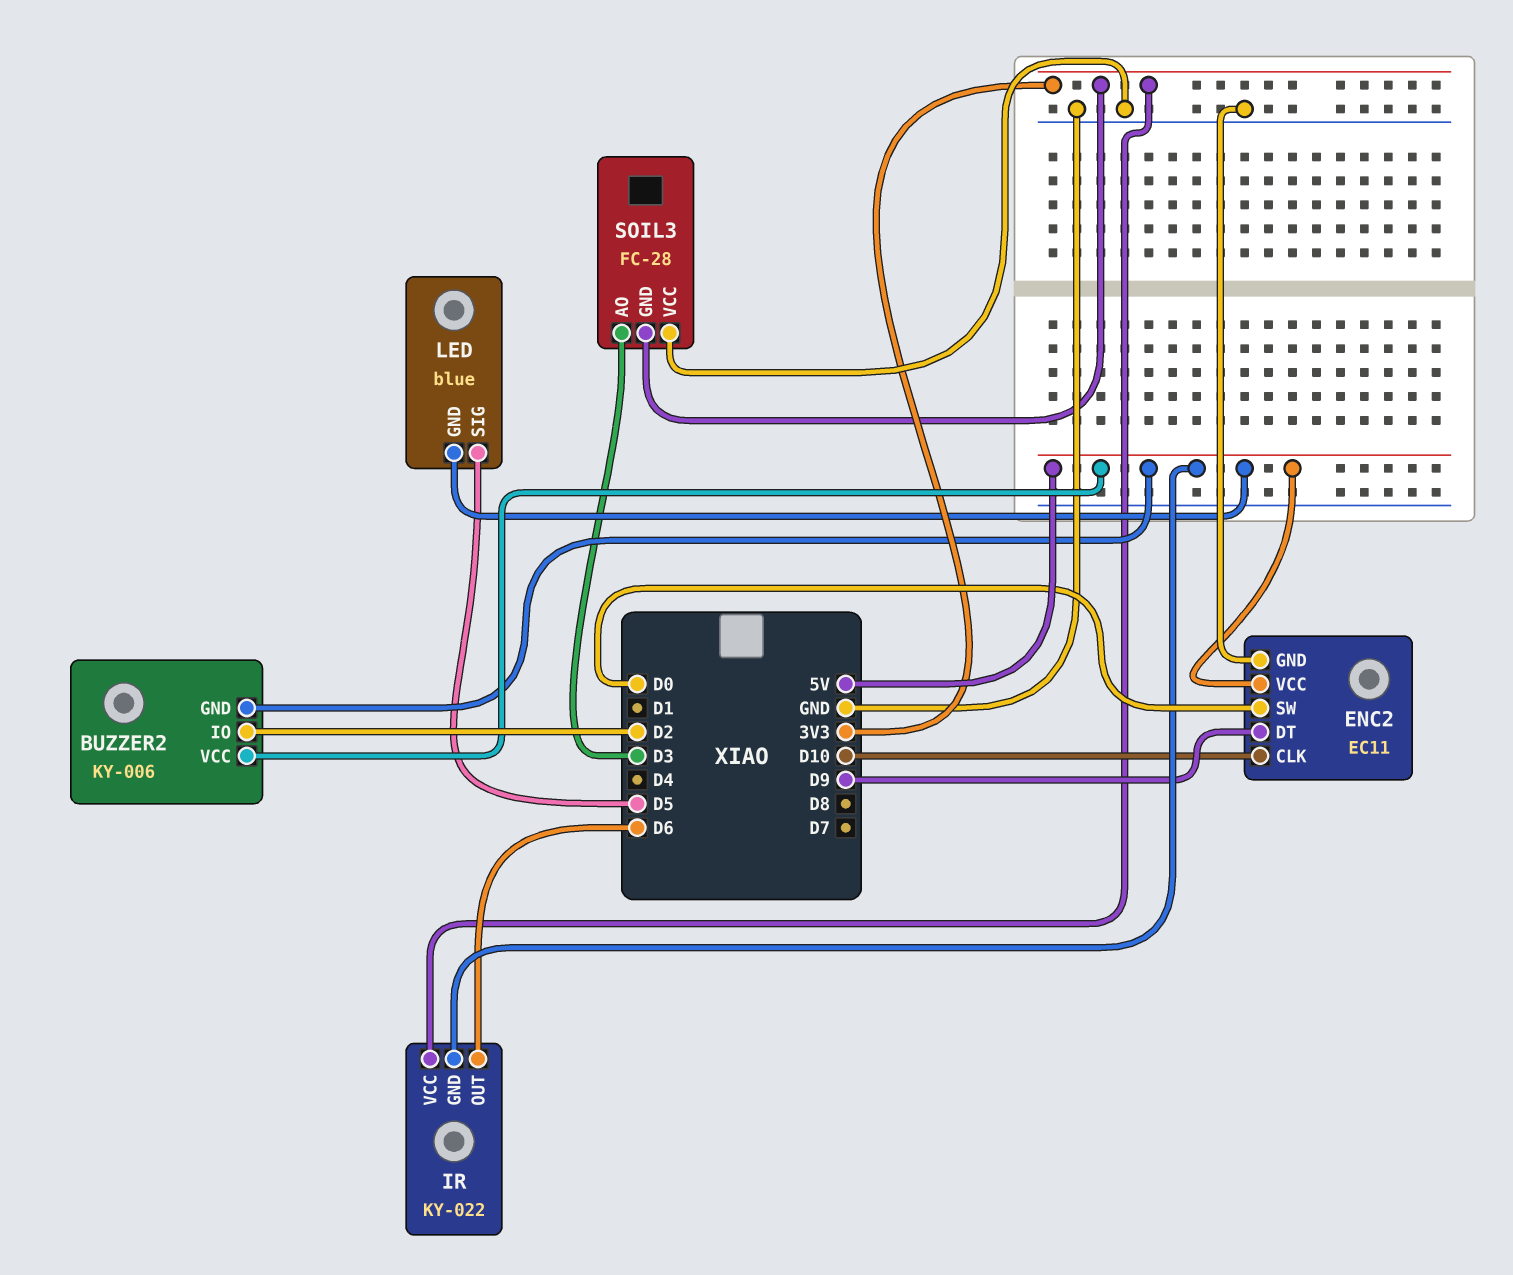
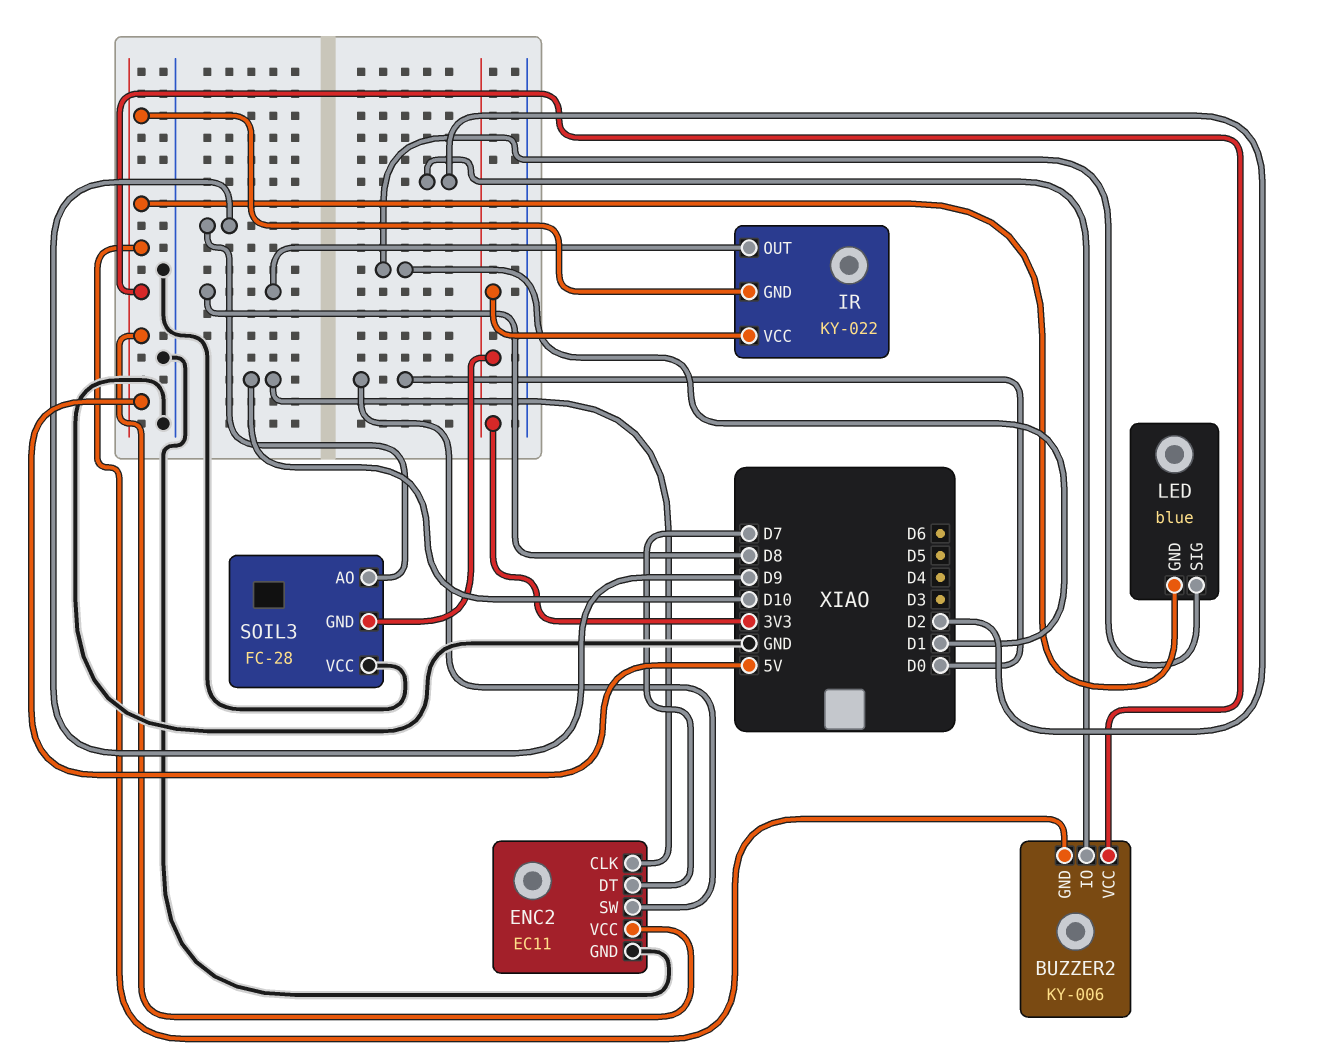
ENC2 pin DT: D9 -> D7
IR pin OUT: D6 -> D8
LED pin SIG: D5 -> D1
SOIL3 pin AO: D3 -> D9

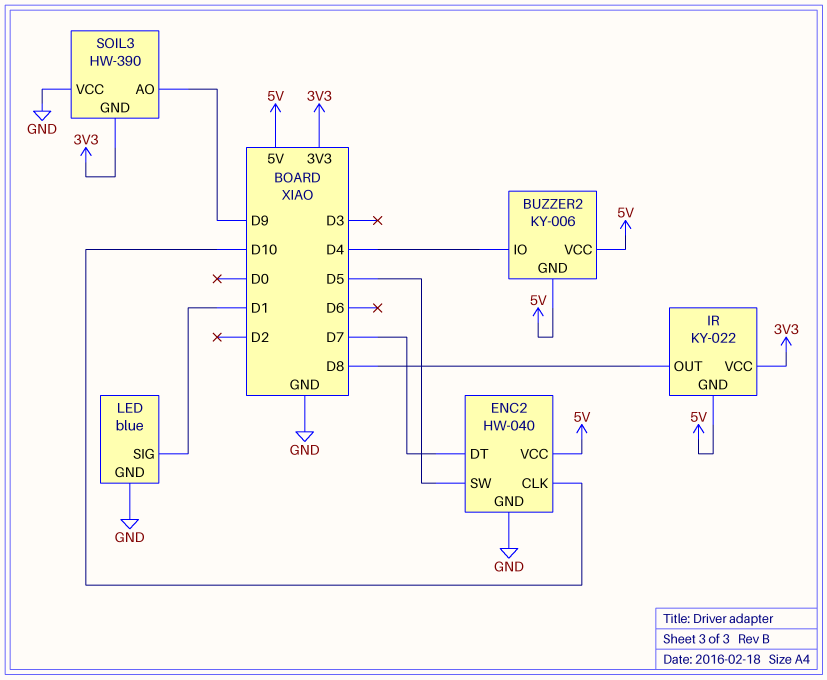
BUZZER2 pin IO: D2 -> D4
ENC2: EC11 -> HW-040
ENC2 pin SW: D0 -> D5
LED pin GND: 5V -> GND
SOIL3: FC-28 -> HW-390

